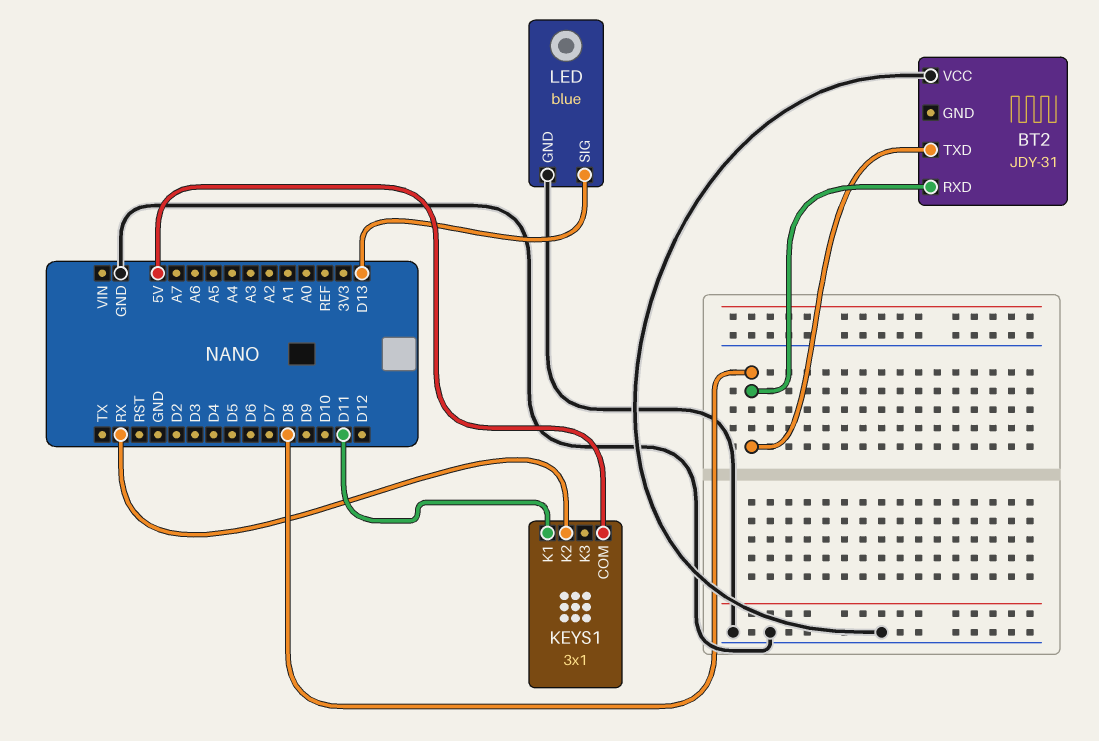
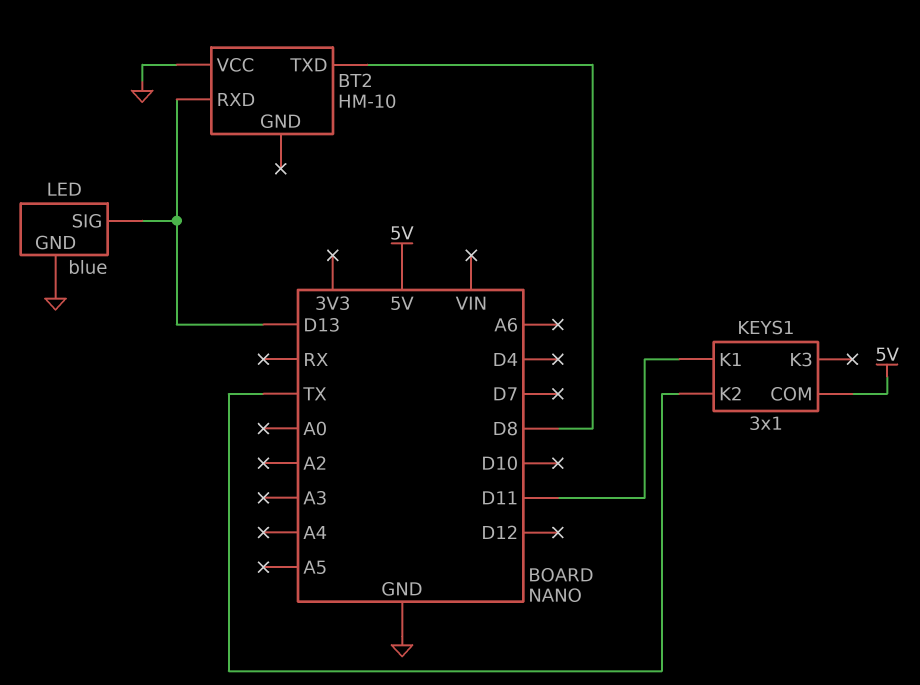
BT2: JDY-31 -> HM-10
BT2 pin RXD: D8 -> D13
KEYS1 pin K2: RX -> TX

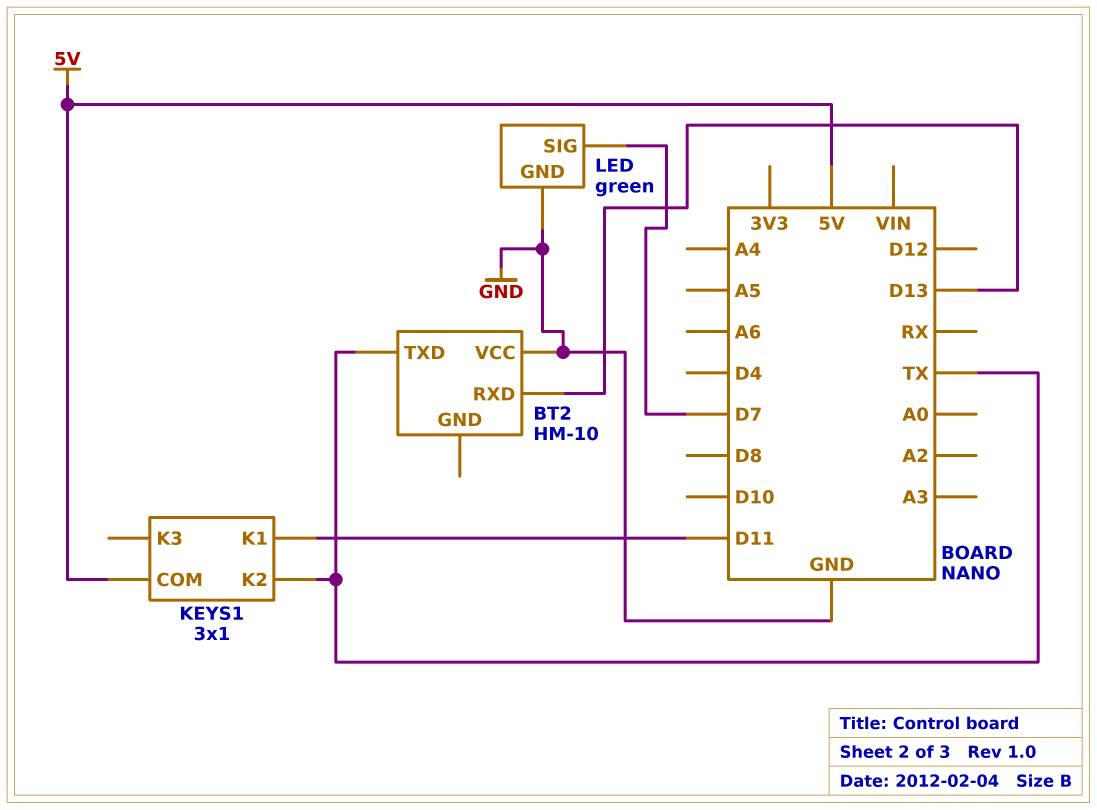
BT2 pin TXD: D8 -> TX
LED: blue -> green
LED pin SIG: D13 -> D7

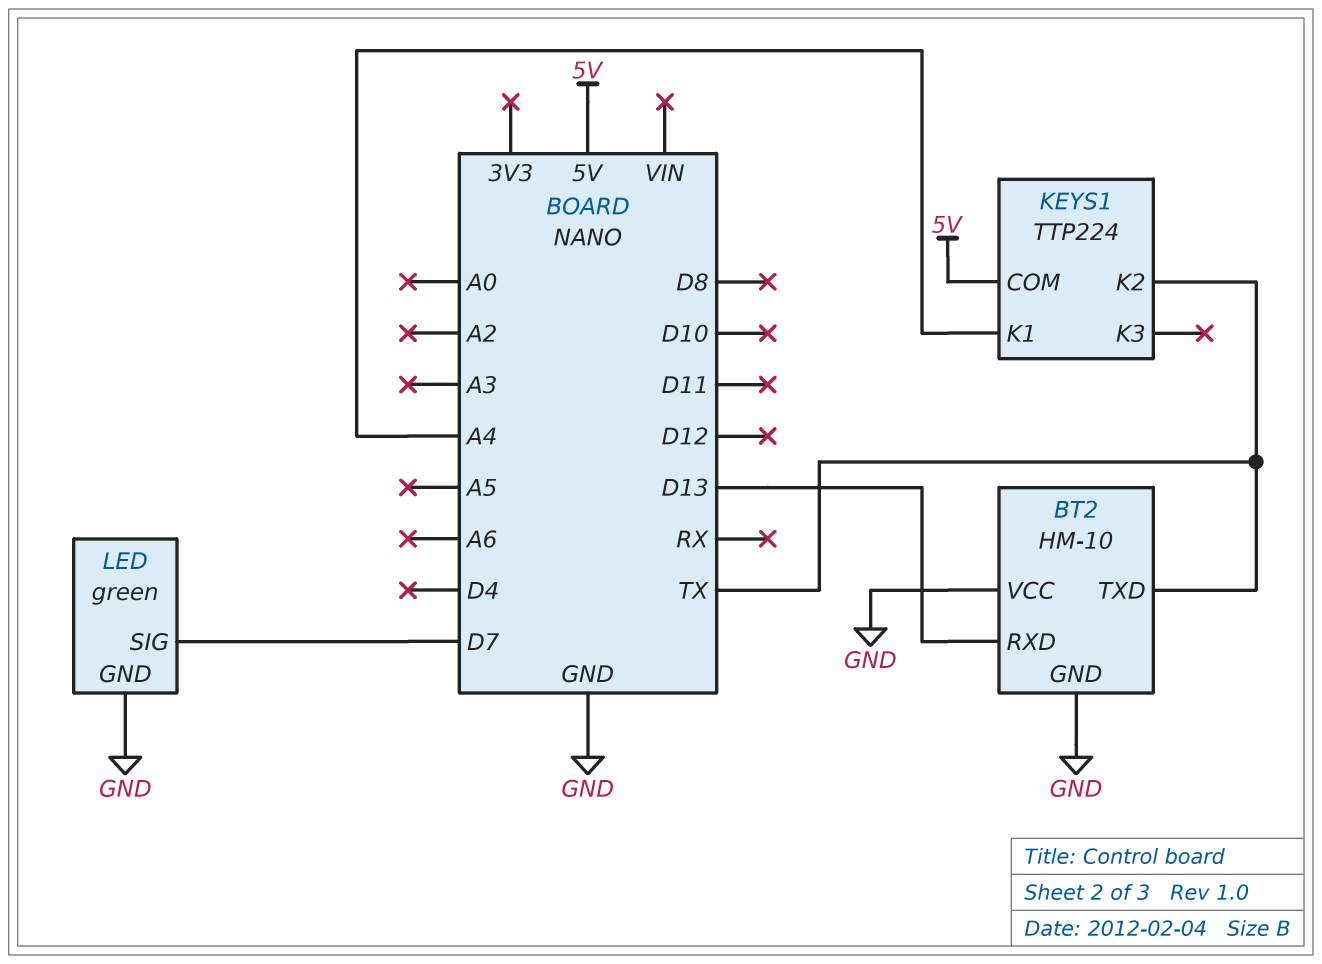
BT2 pin GND: none -> GND
KEYS1: 3x1 -> TTP224
KEYS1 pin K1: D11 -> A4

